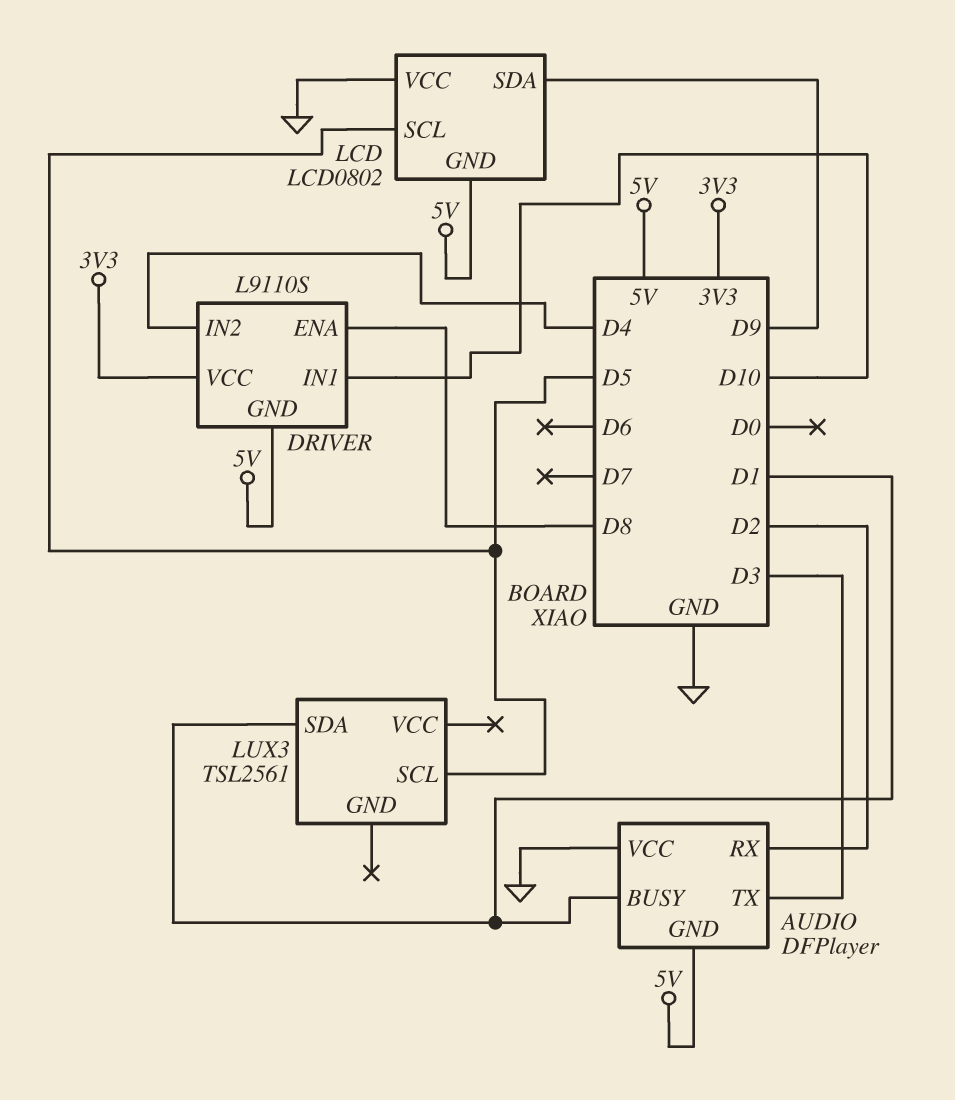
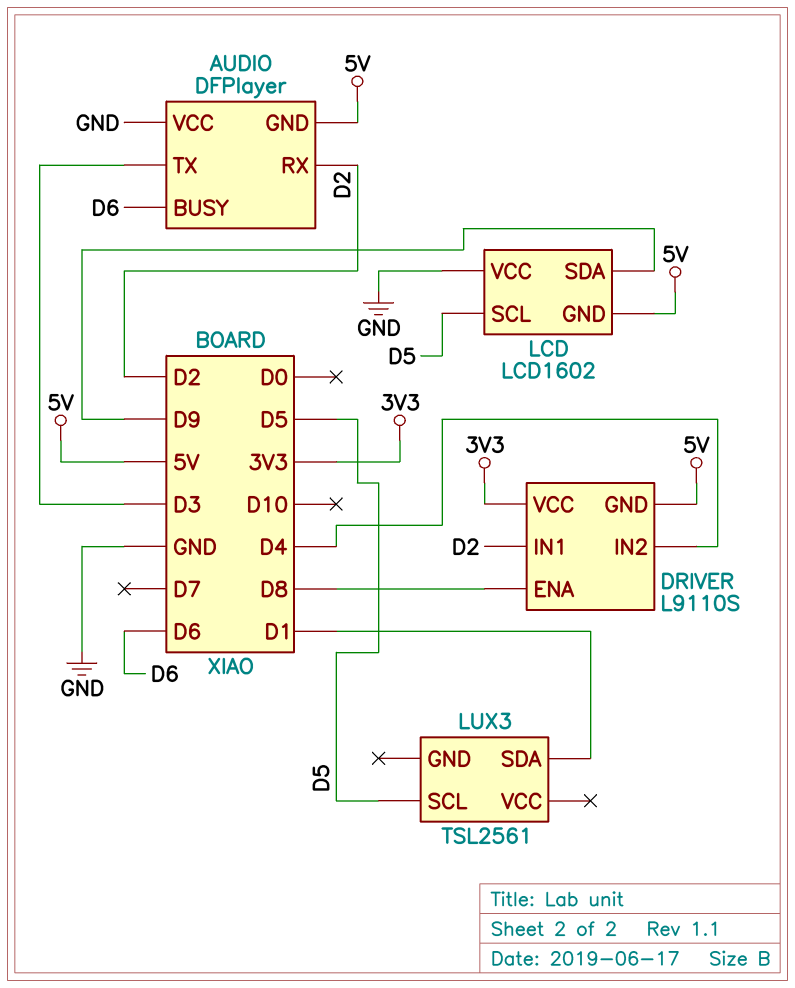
AUDIO pin BUSY: D1 -> D6
DRIVER pin IN1: D10 -> D2
LCD: LCD0802 -> LCD1602

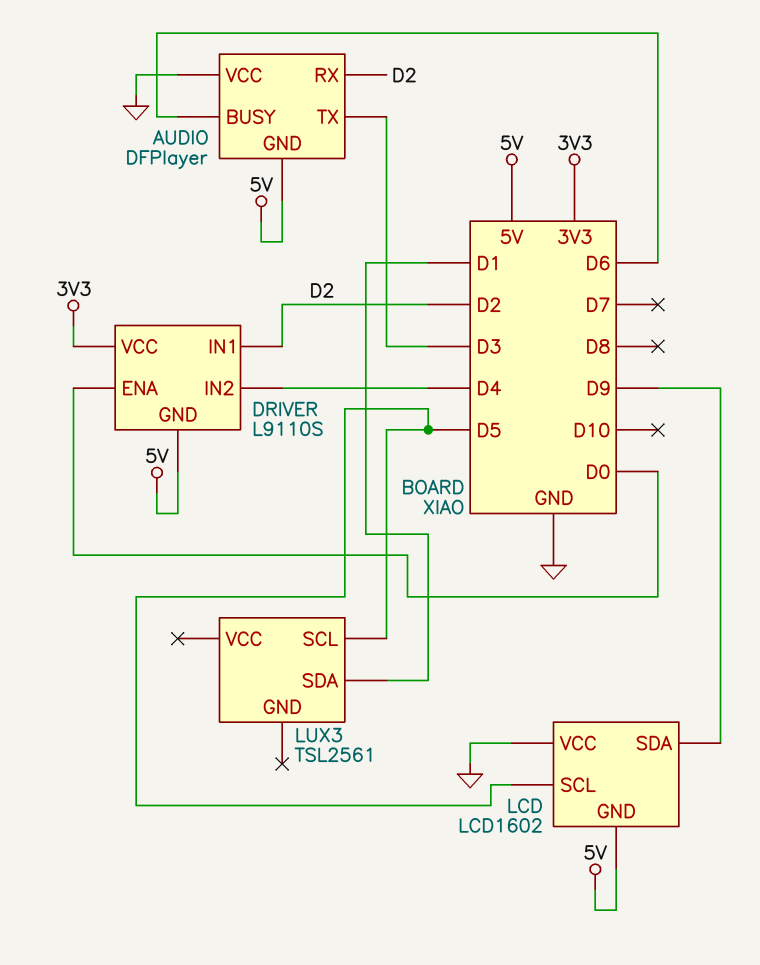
DRIVER pin ENA: D8 -> D0

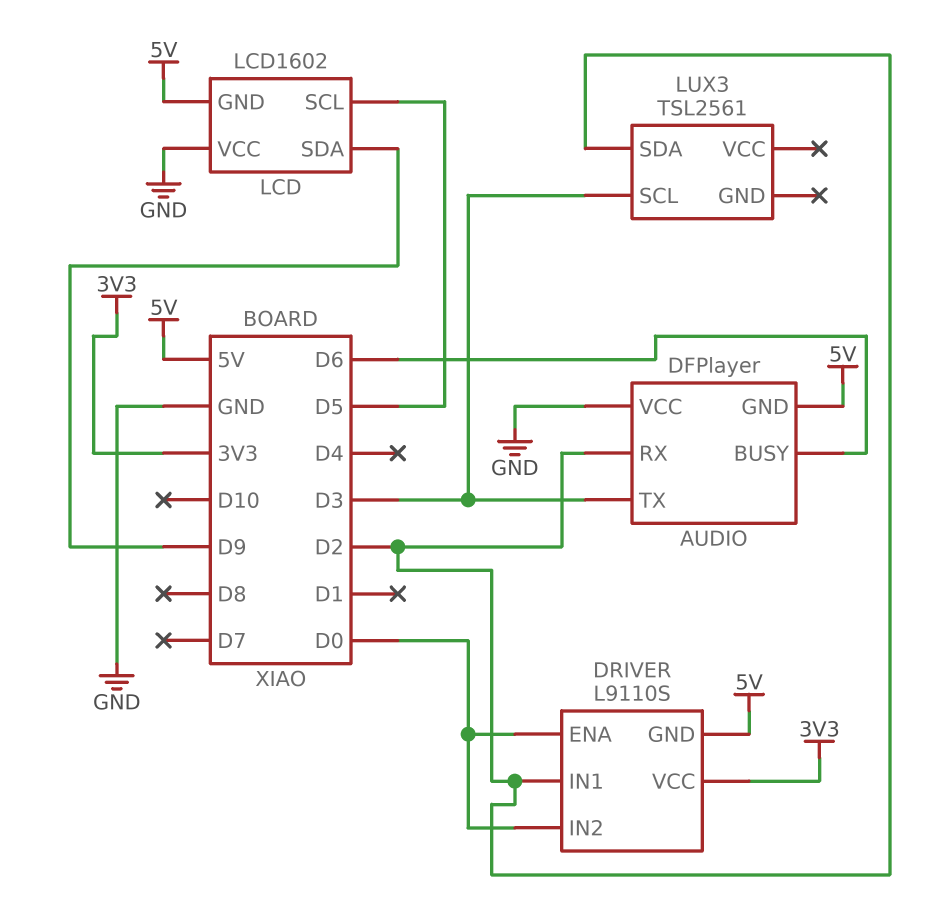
DRIVER pin IN2: D4 -> D0
LUX3 pin SCL: D5 -> D3
LUX3 pin SDA: D1 -> D2

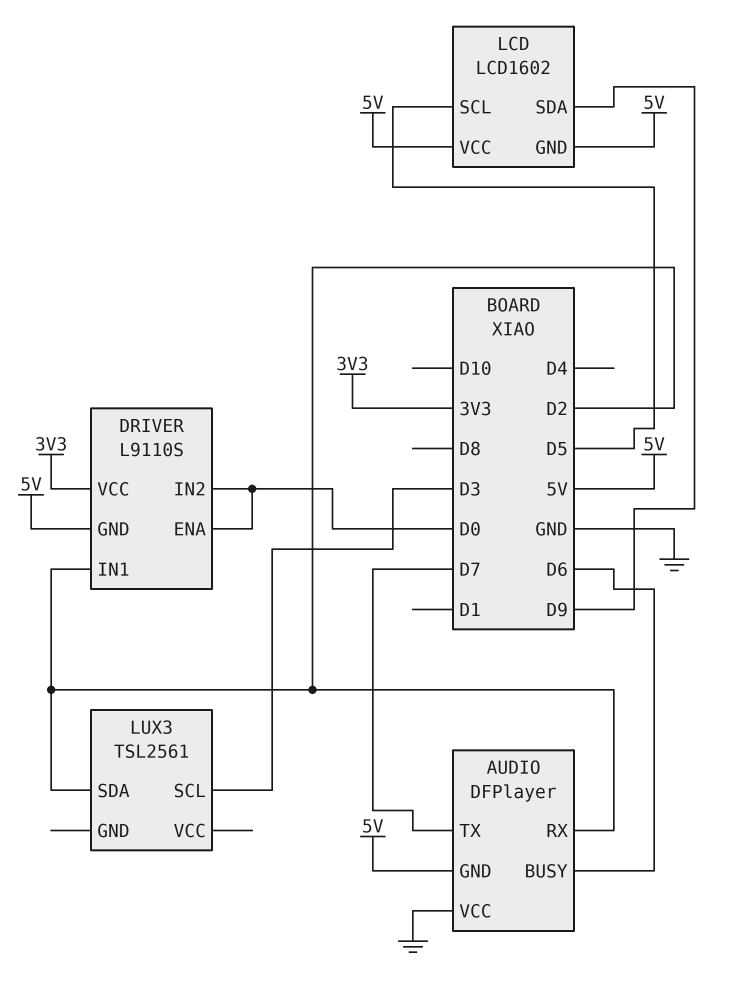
AUDIO pin TX: D3 -> D7
LCD pin VCC: GND -> 5V

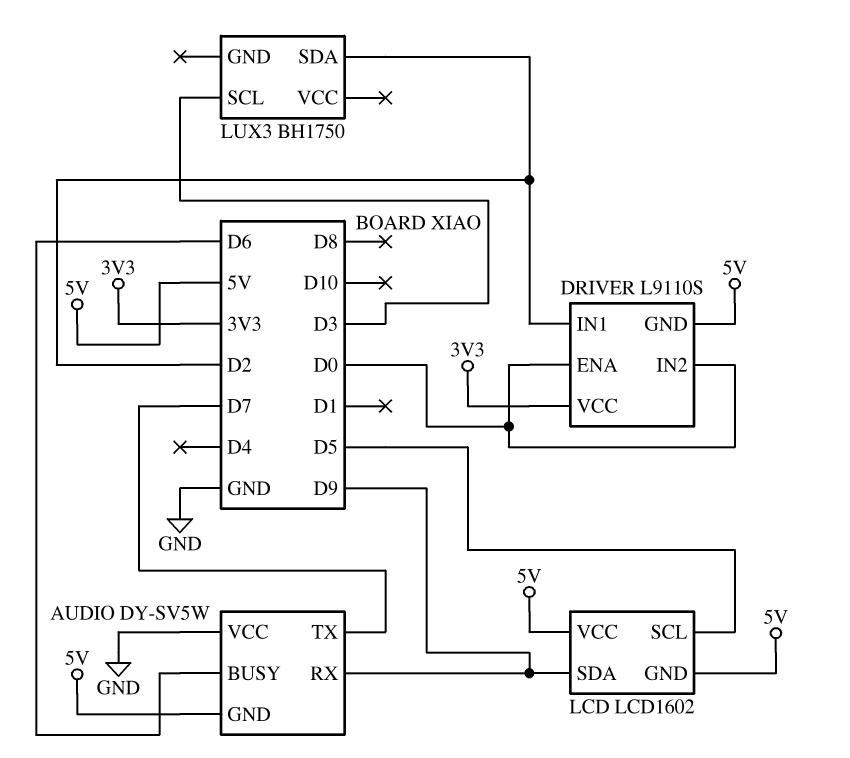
AUDIO: DFPlayer -> DY-SV5W
AUDIO pin RX: D2 -> D9
LUX3: TSL2561 -> BH1750

